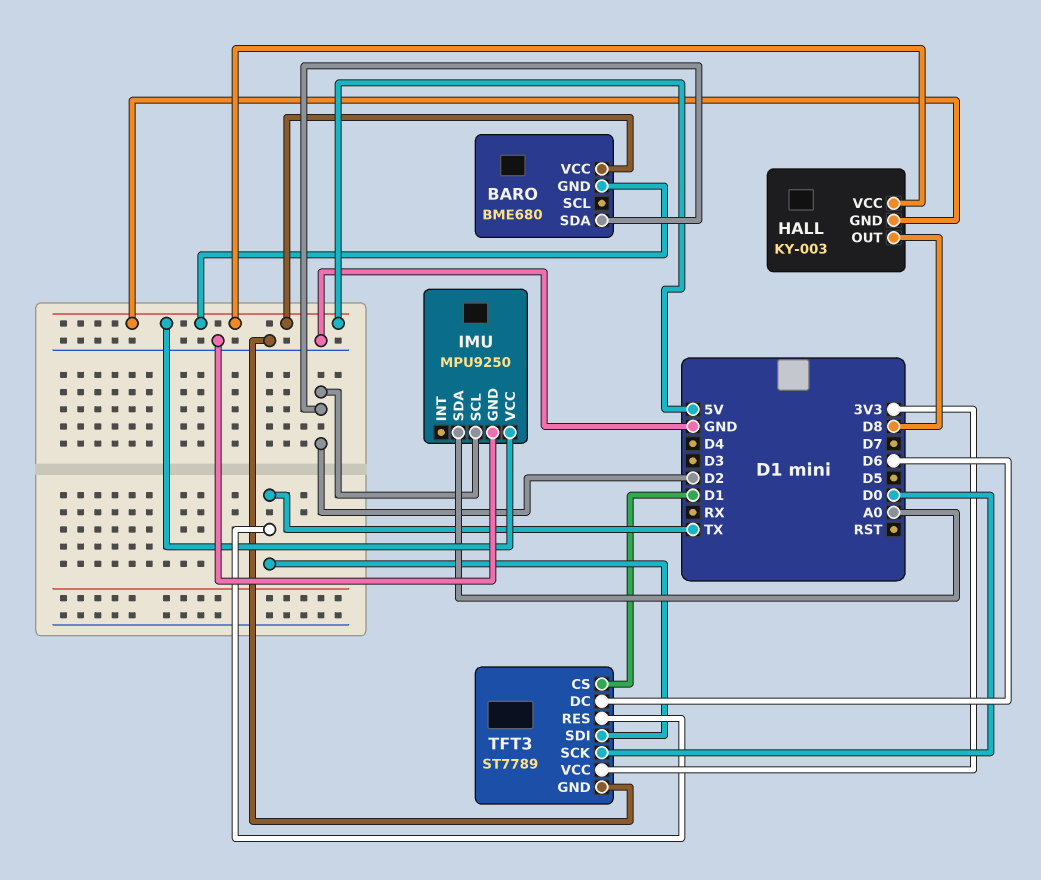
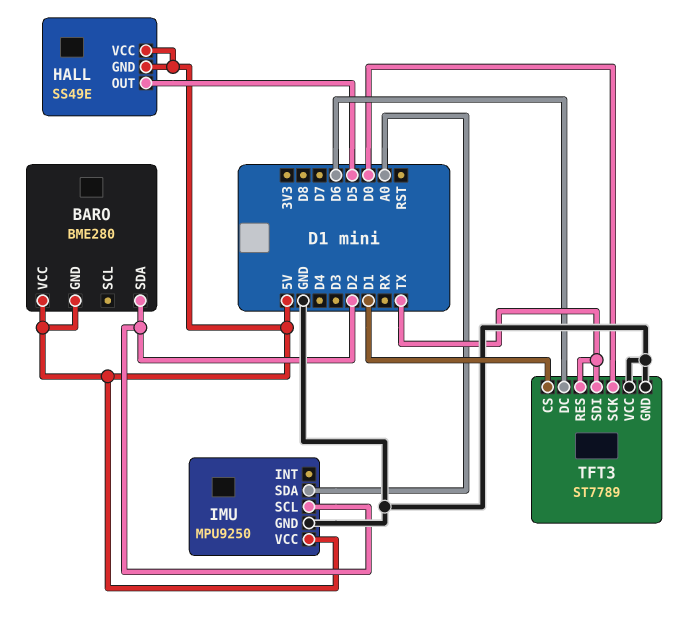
BARO: BME680 -> BME280
HALL: KY-003 -> SS49E
HALL pin OUT: D8 -> D5
TFT3 pin VCC: 3V3 -> GND

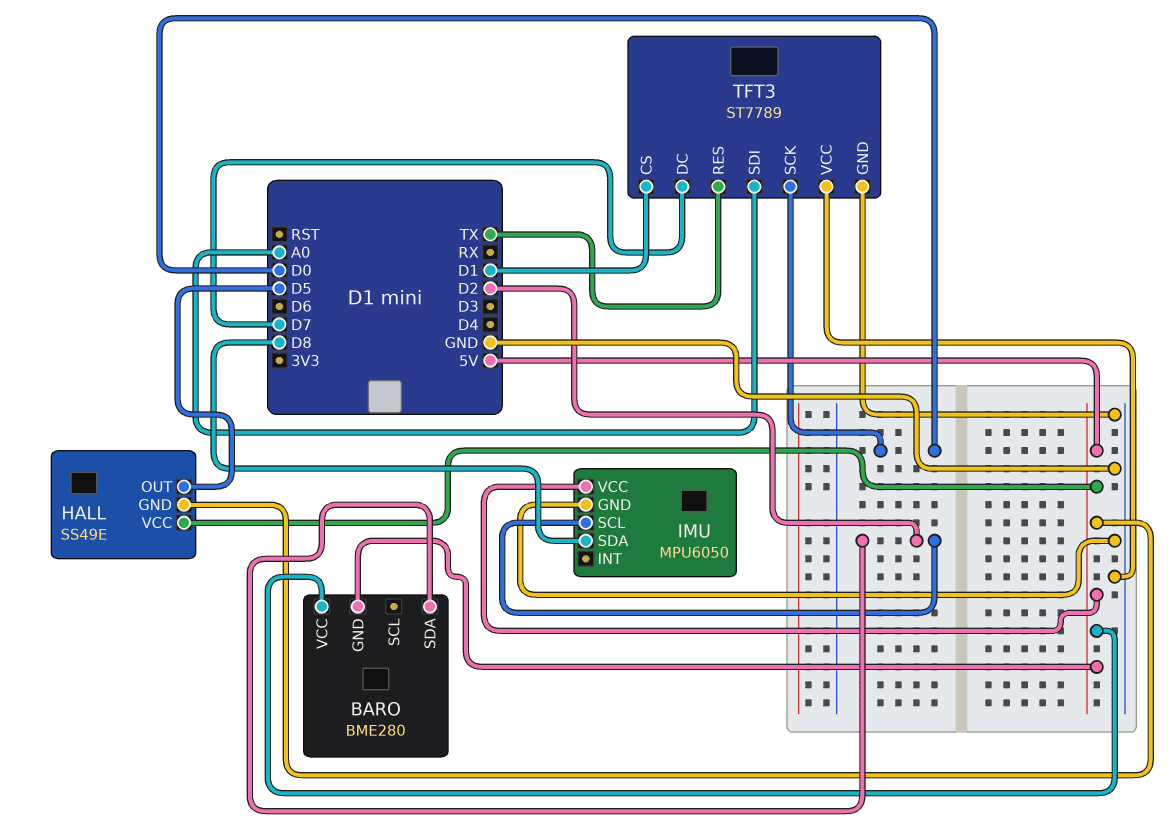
IMU: MPU9250 -> MPU6050
IMU pin SDA: A0 -> D8
TFT3 pin DC: D6 -> D7
TFT3 pin SDI: TX -> A0

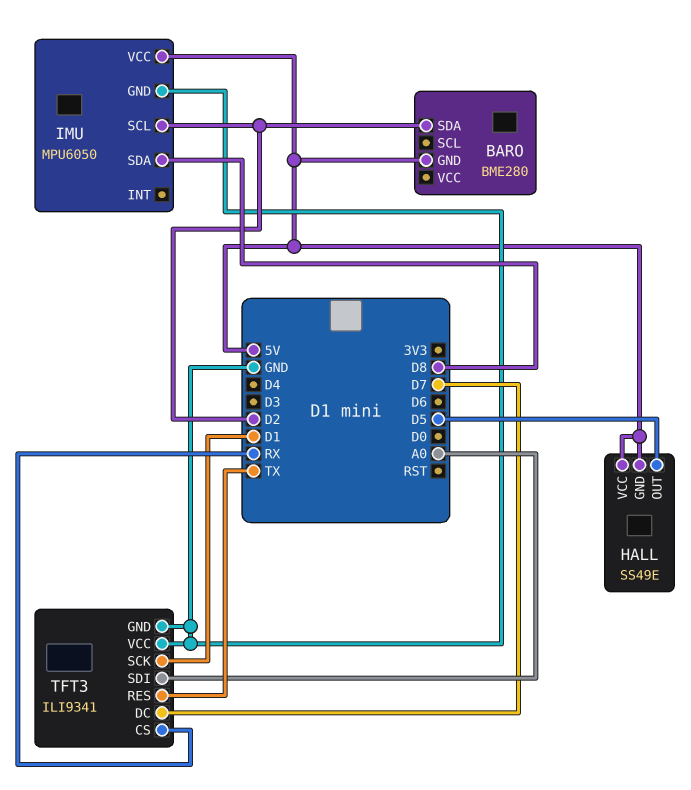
BARO pin VCC: 5V -> none
TFT3: ST7789 -> ILI9341
TFT3 pin CS: D1 -> RX
TFT3 pin SCK: D0 -> D1

